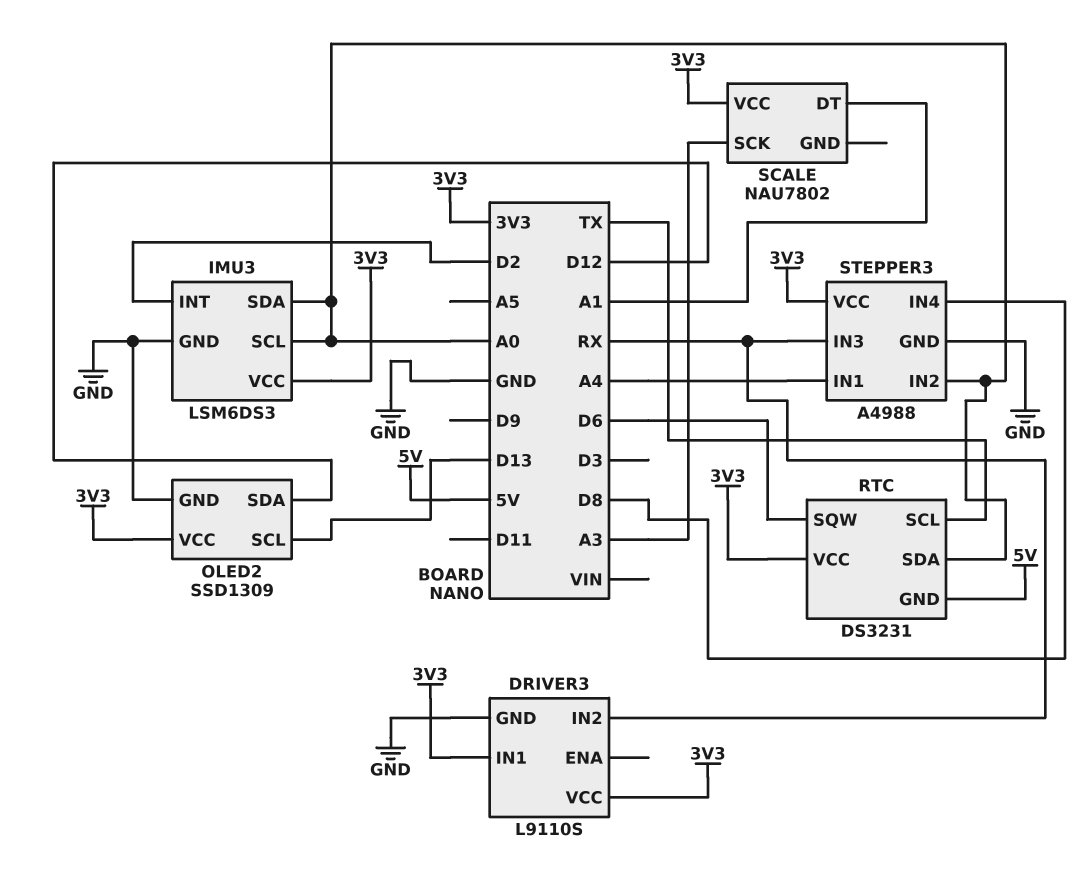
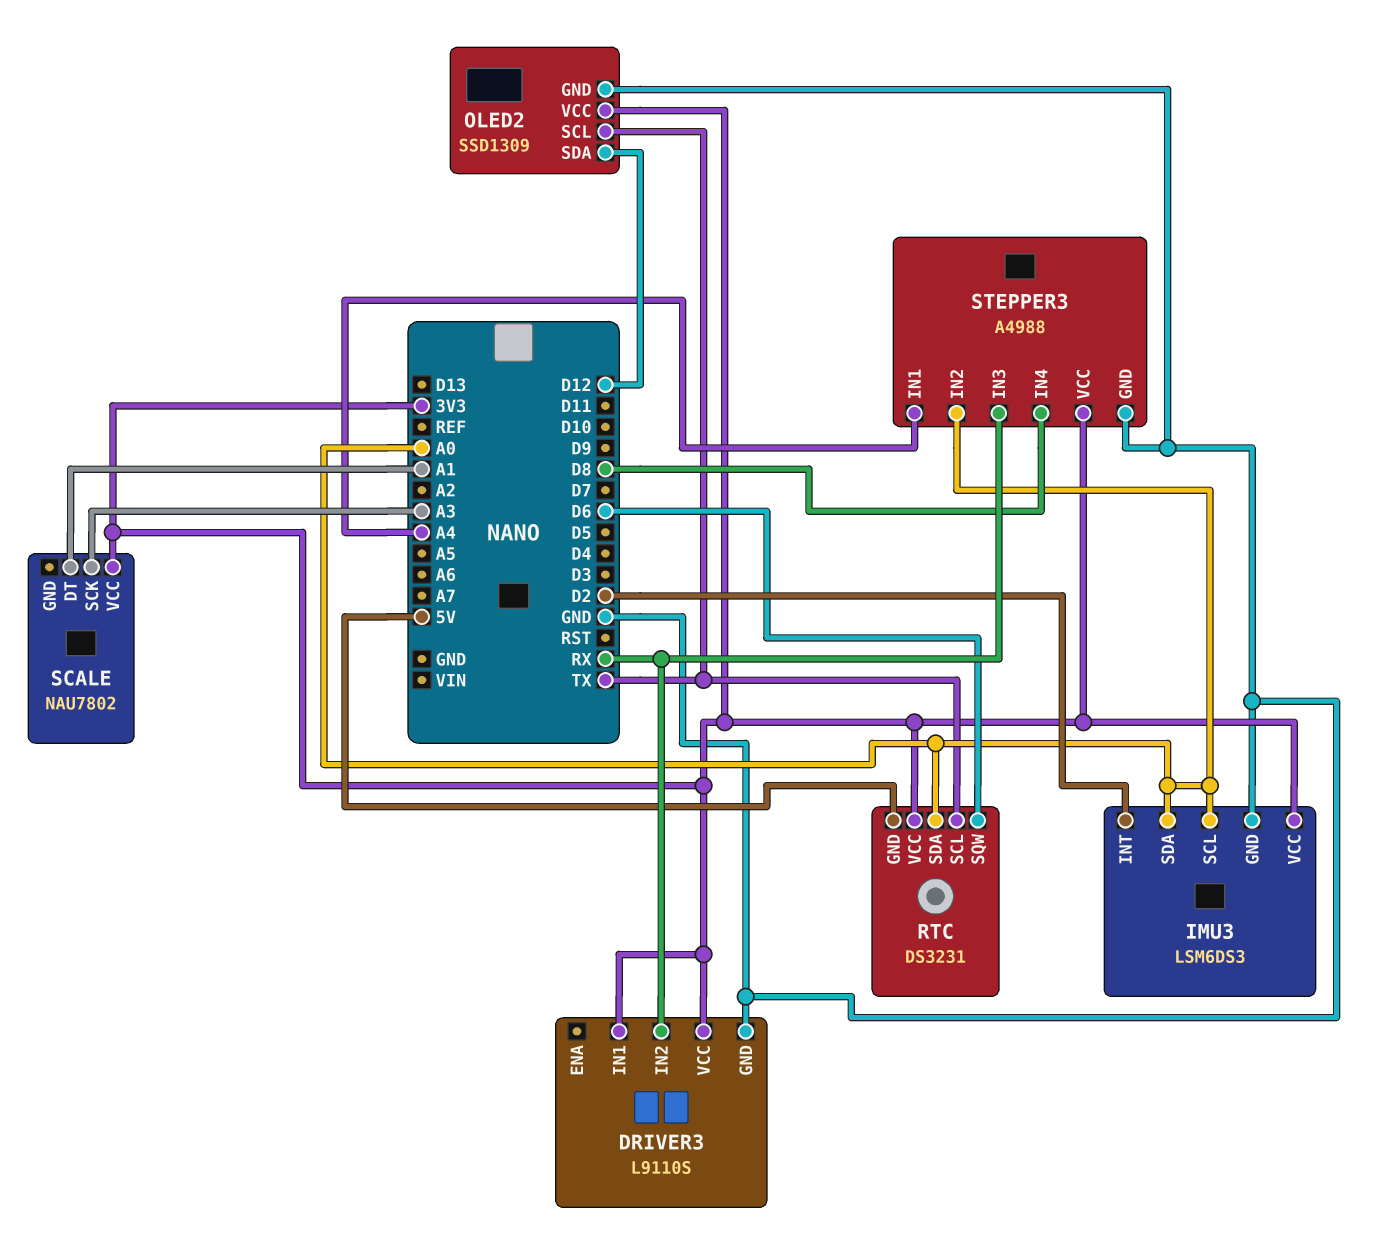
OLED2 pin SCL: D13 -> TX

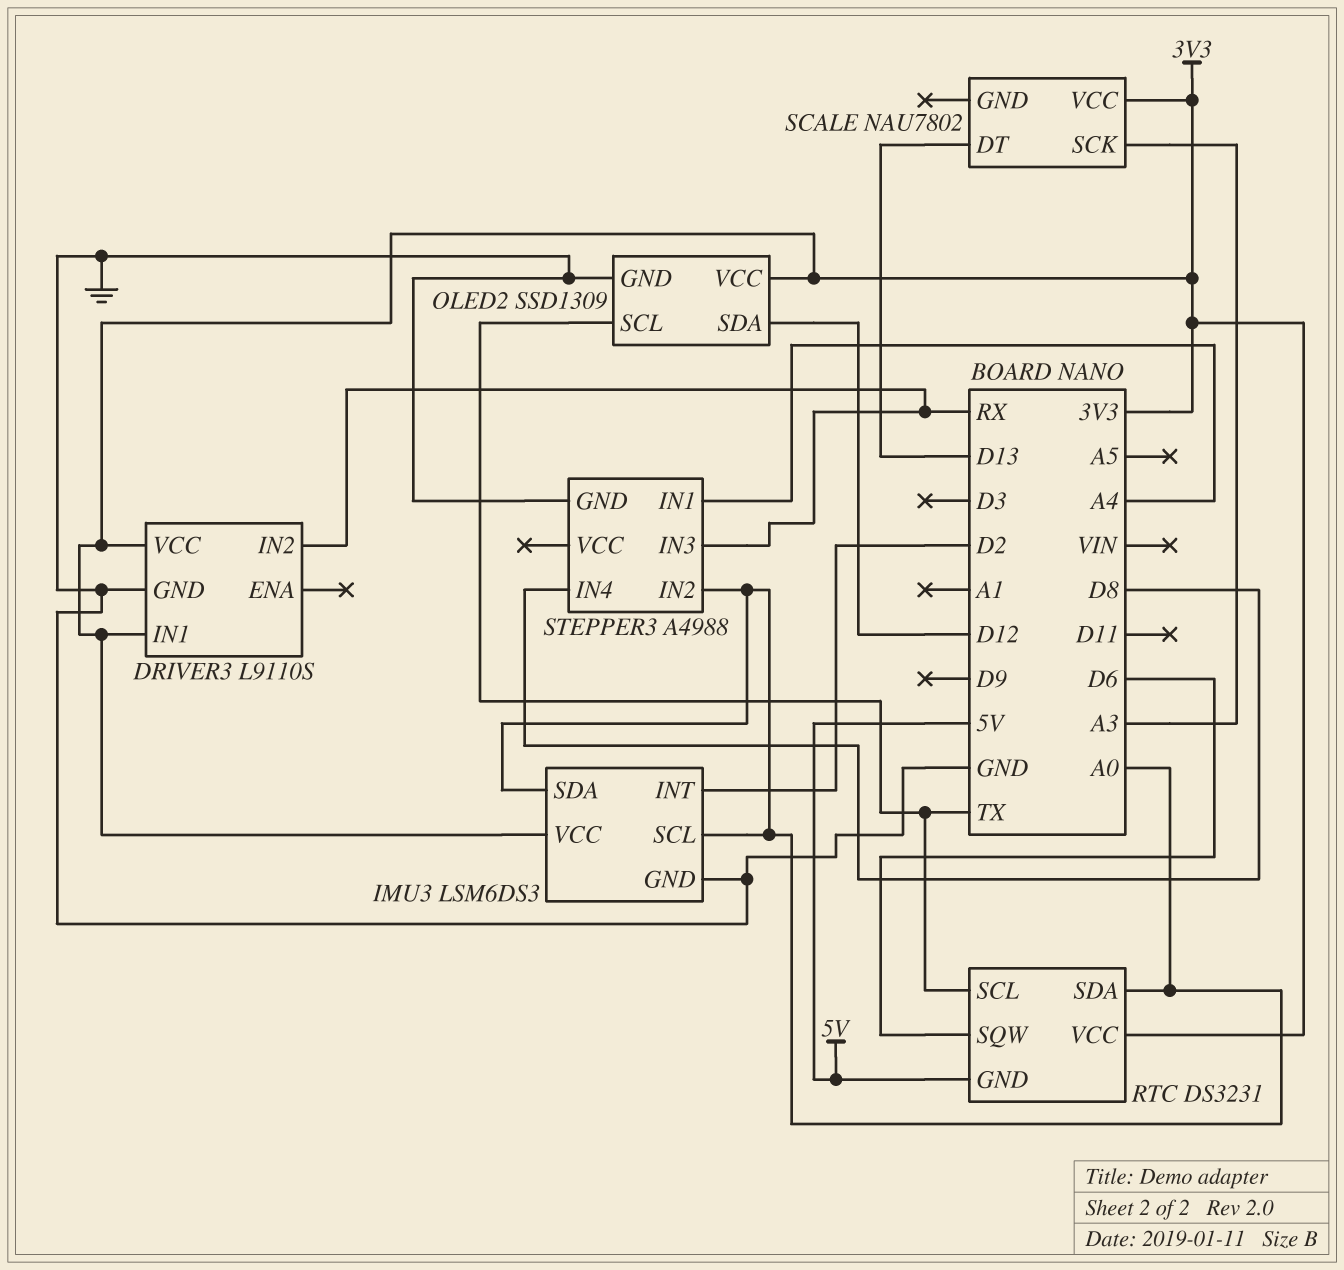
SCALE pin DT: A1 -> D13
STEPPER3 pin VCC: 3V3 -> none

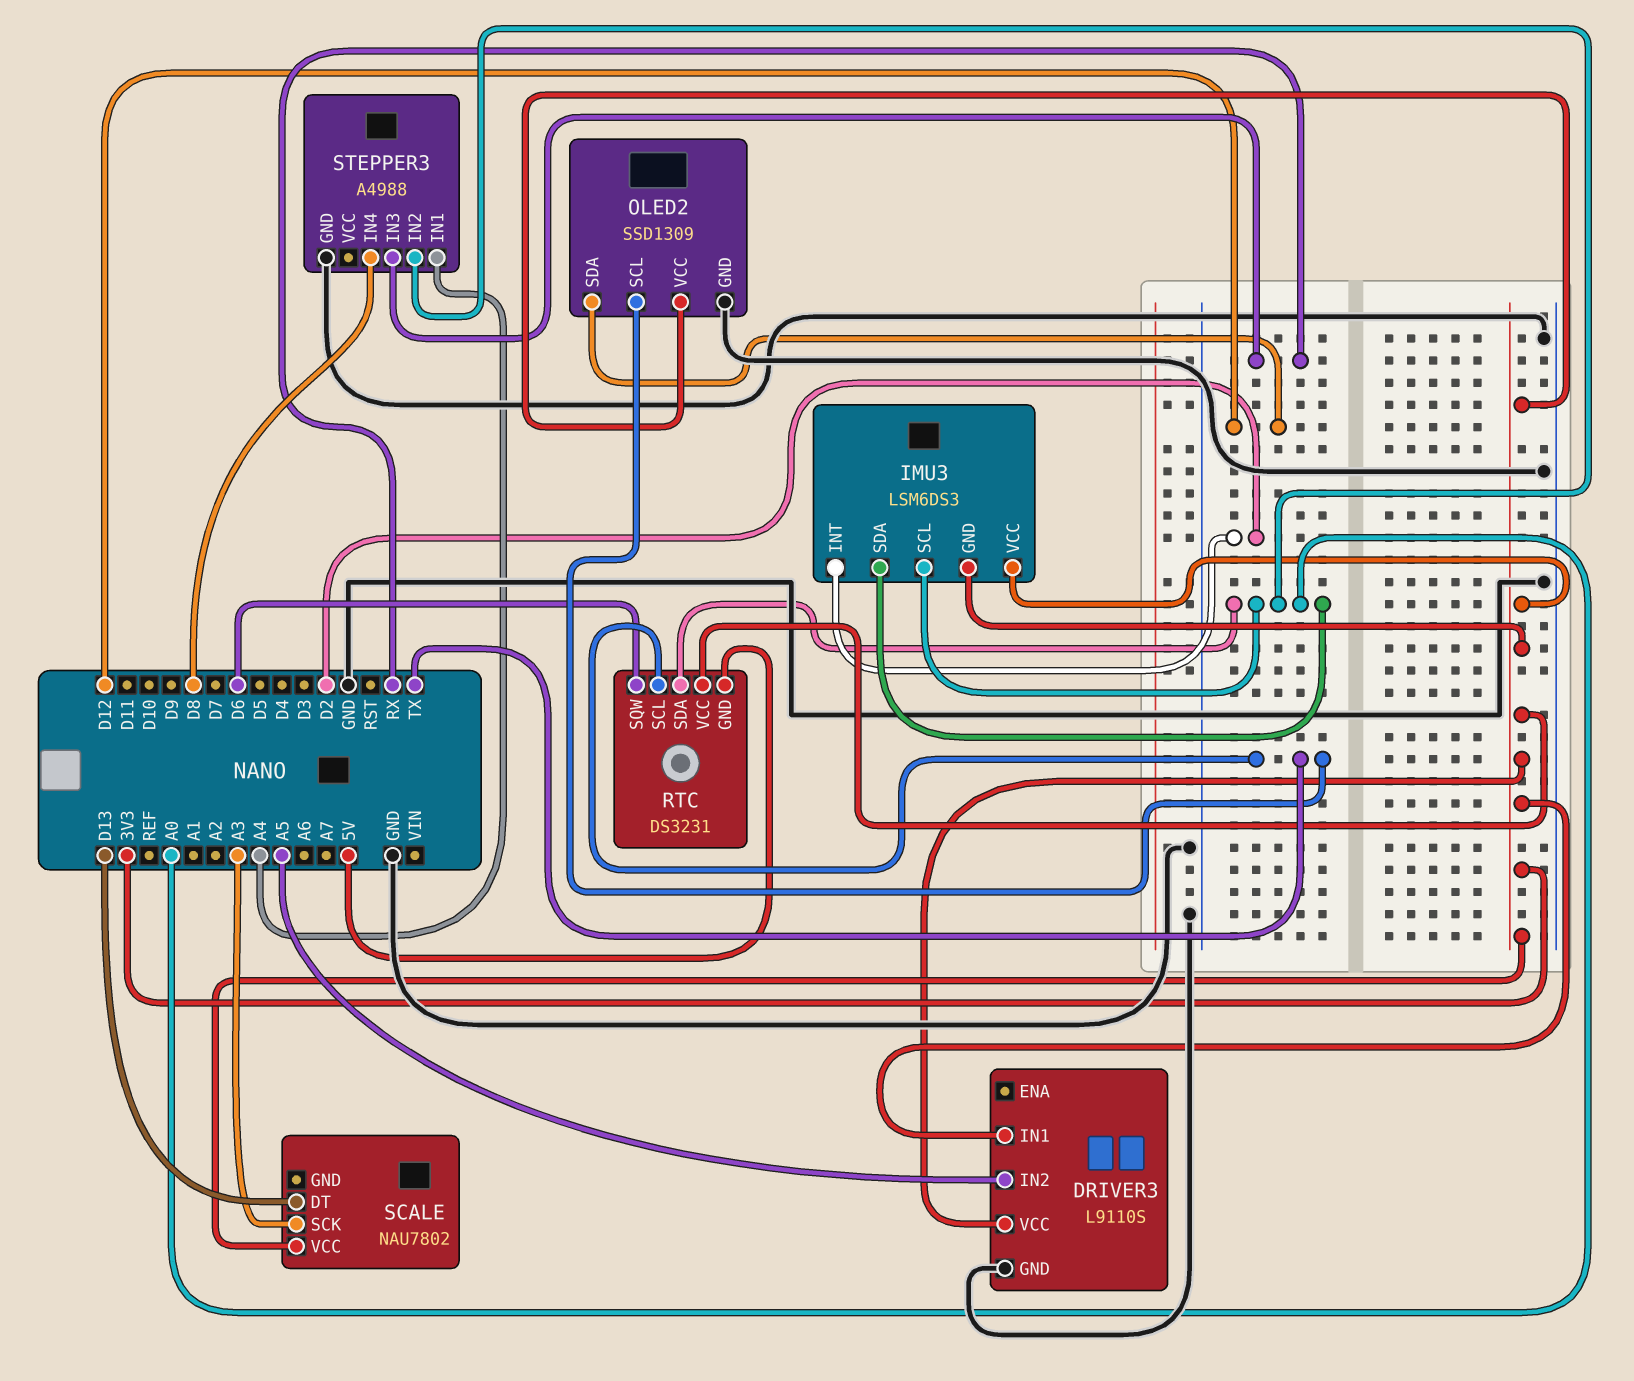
DRIVER3 pin IN2: RX -> A5
IMU3 pin GND: GND -> 3V3

